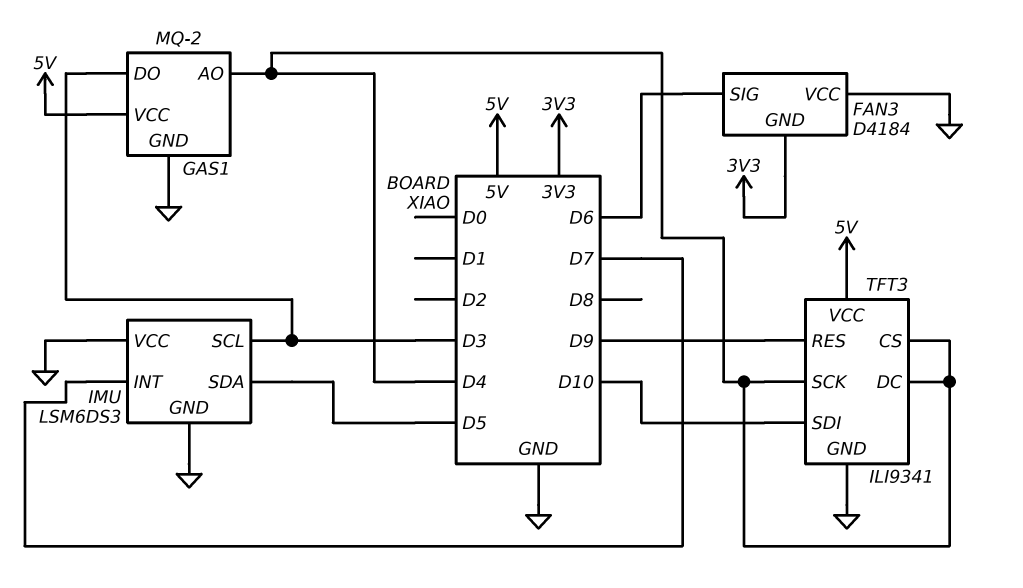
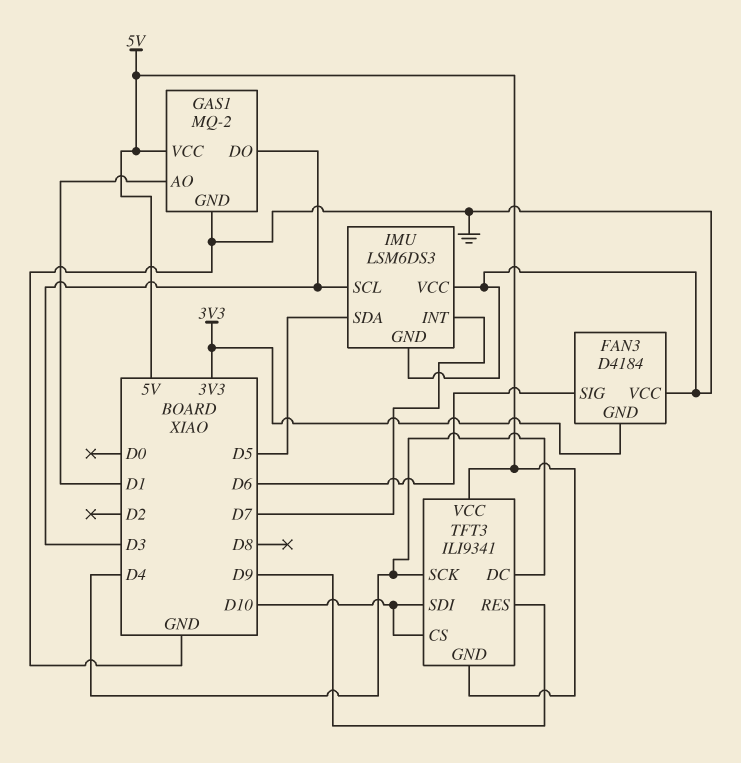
GAS1 pin AO: D4 -> D1
TFT3 pin CS: D4 -> D10
TFT3 pin GND: GND -> 5V

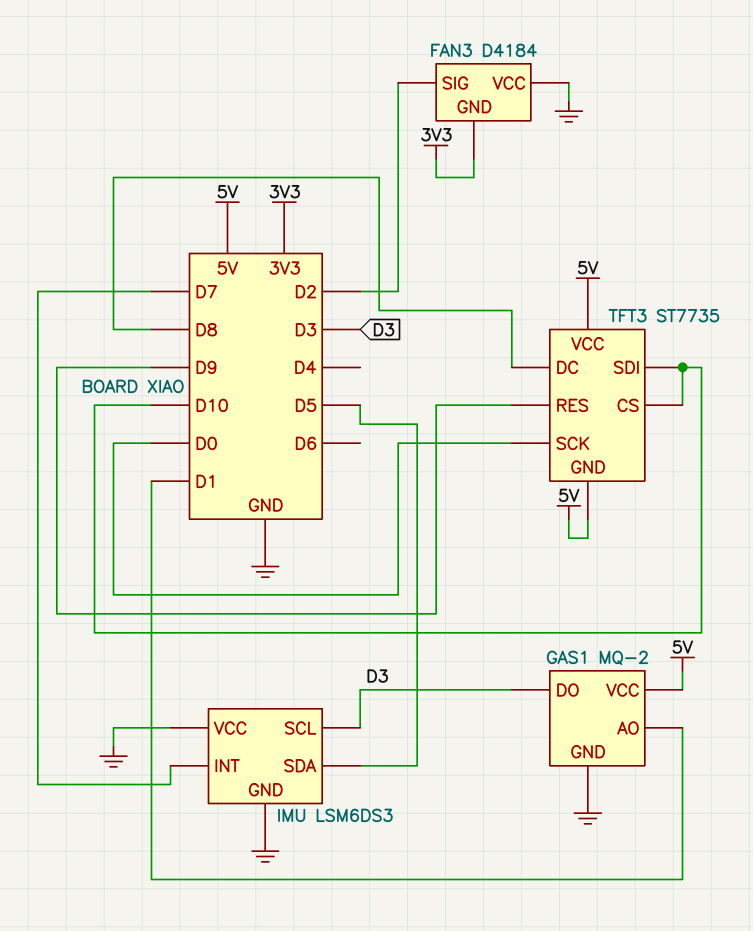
FAN3 pin SIG: D6 -> D2
TFT3: ILI9341 -> ST7735
TFT3 pin DC: D4 -> D8
TFT3 pin SCK: D4 -> D0

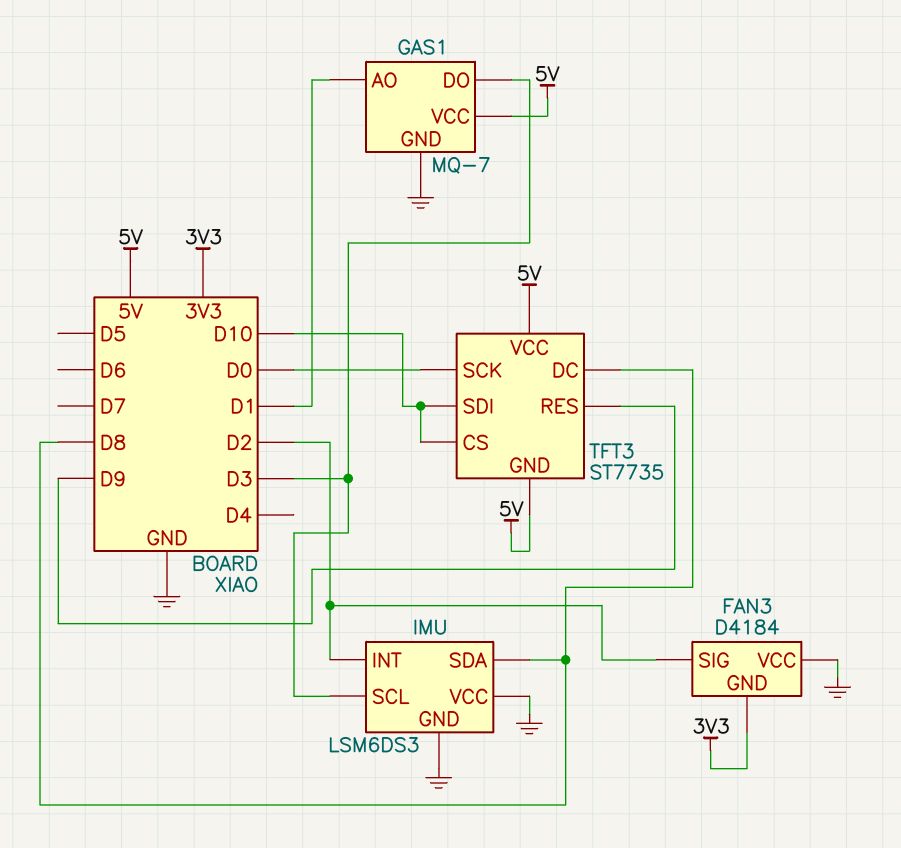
GAS1: MQ-2 -> MQ-7
IMU pin INT: D7 -> D2
IMU pin SDA: D5 -> D8

